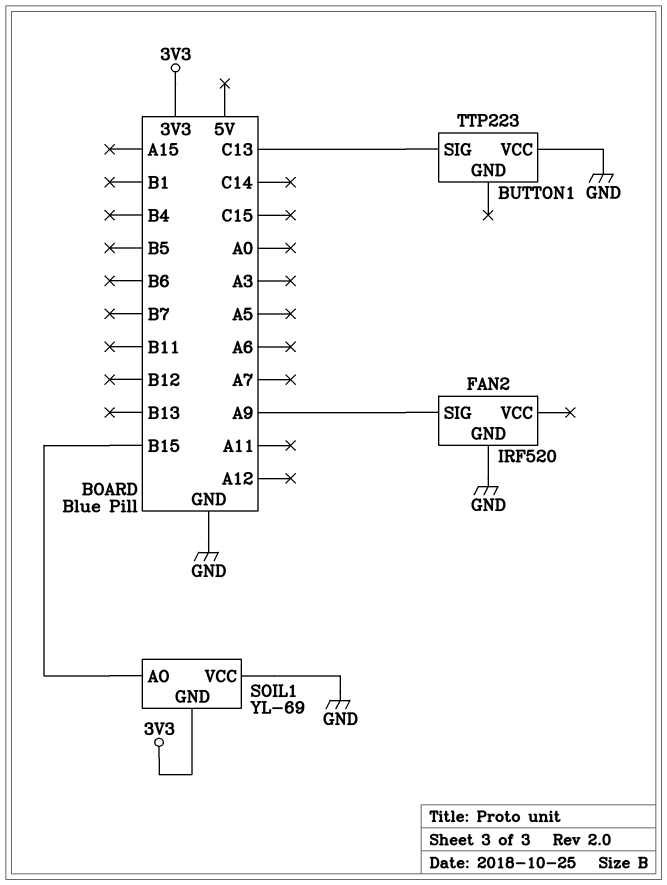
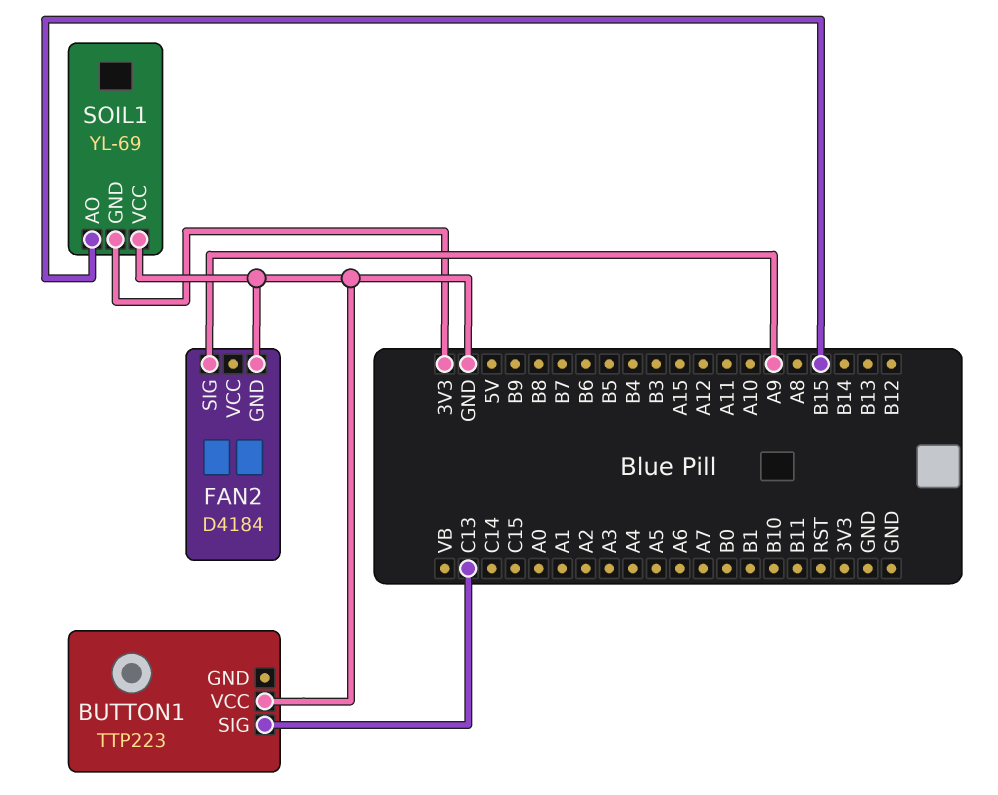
FAN2: IRF520 -> D4184

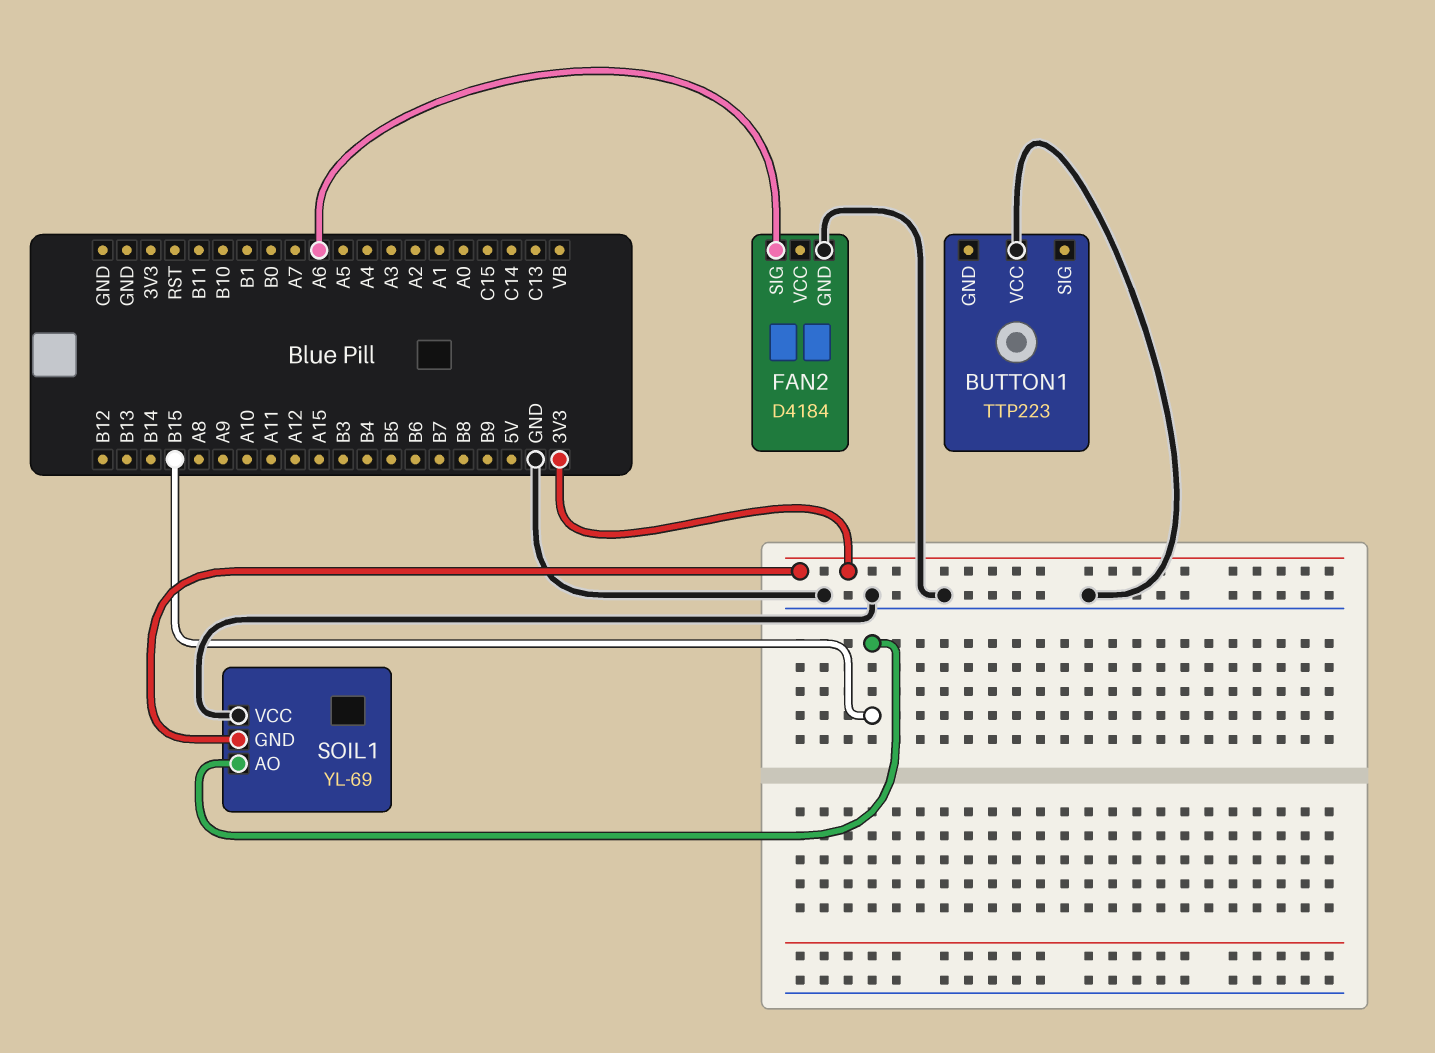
BUTTON1 pin SIG: C13 -> none
FAN2 pin SIG: A9 -> A6

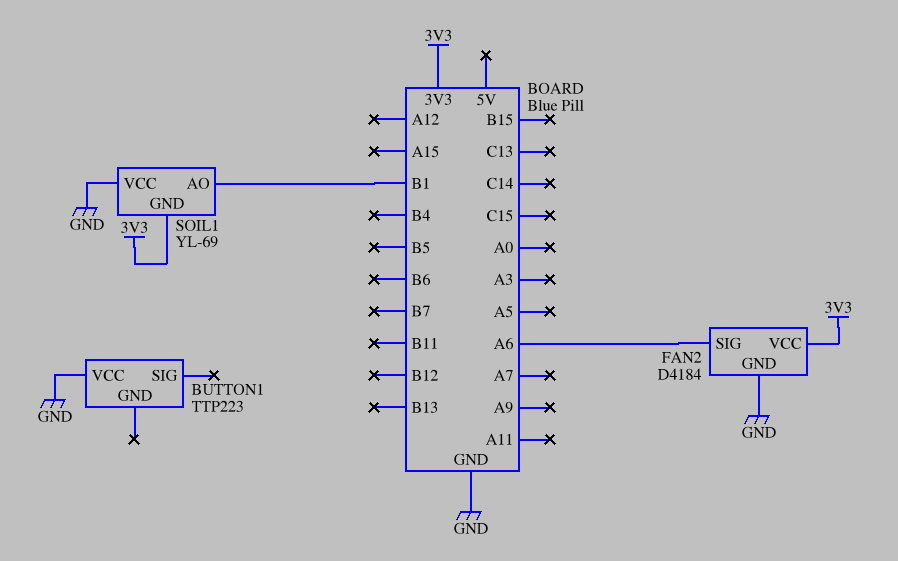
FAN2 pin VCC: none -> 3V3
SOIL1 pin AO: B15 -> B1

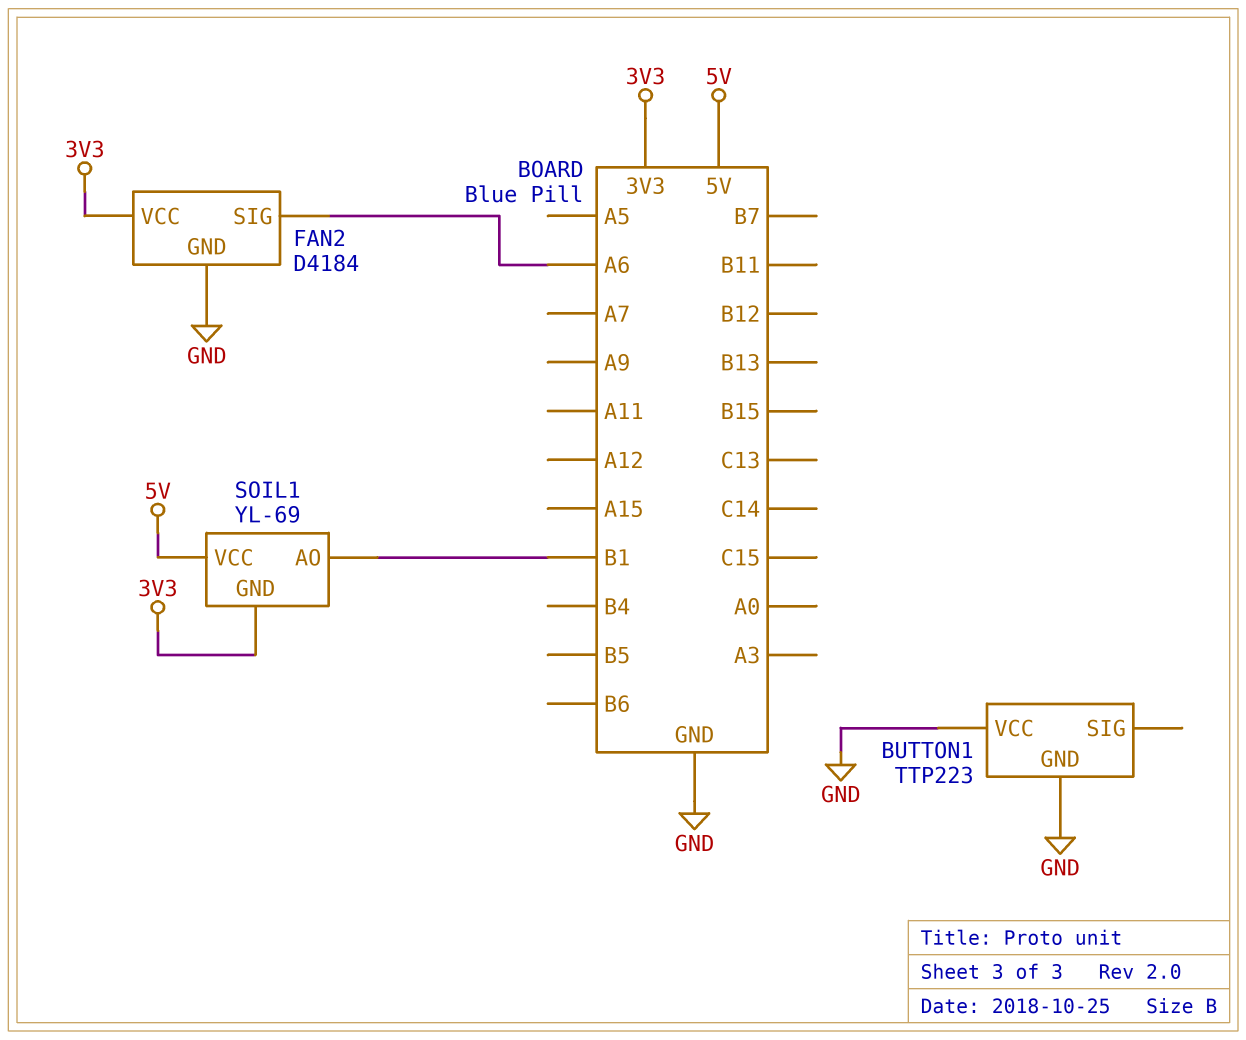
BUTTON1 pin GND: none -> GND
SOIL1 pin VCC: GND -> 5V

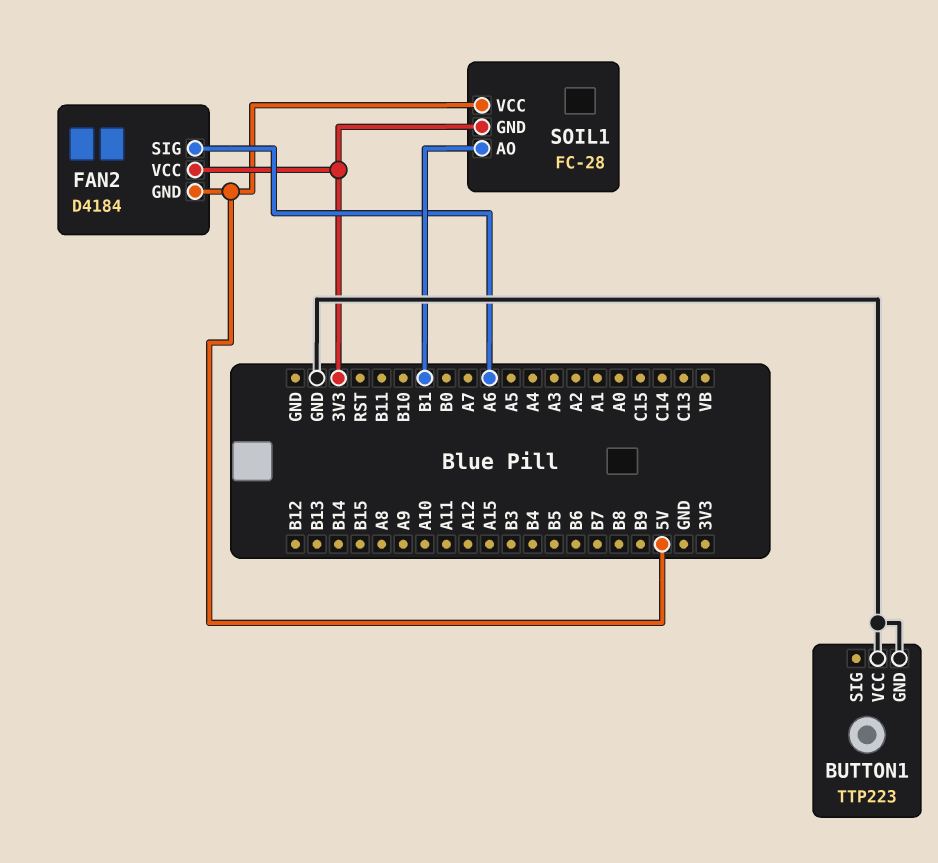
FAN2 pin GND: GND -> 5V
SOIL1: YL-69 -> FC-28

